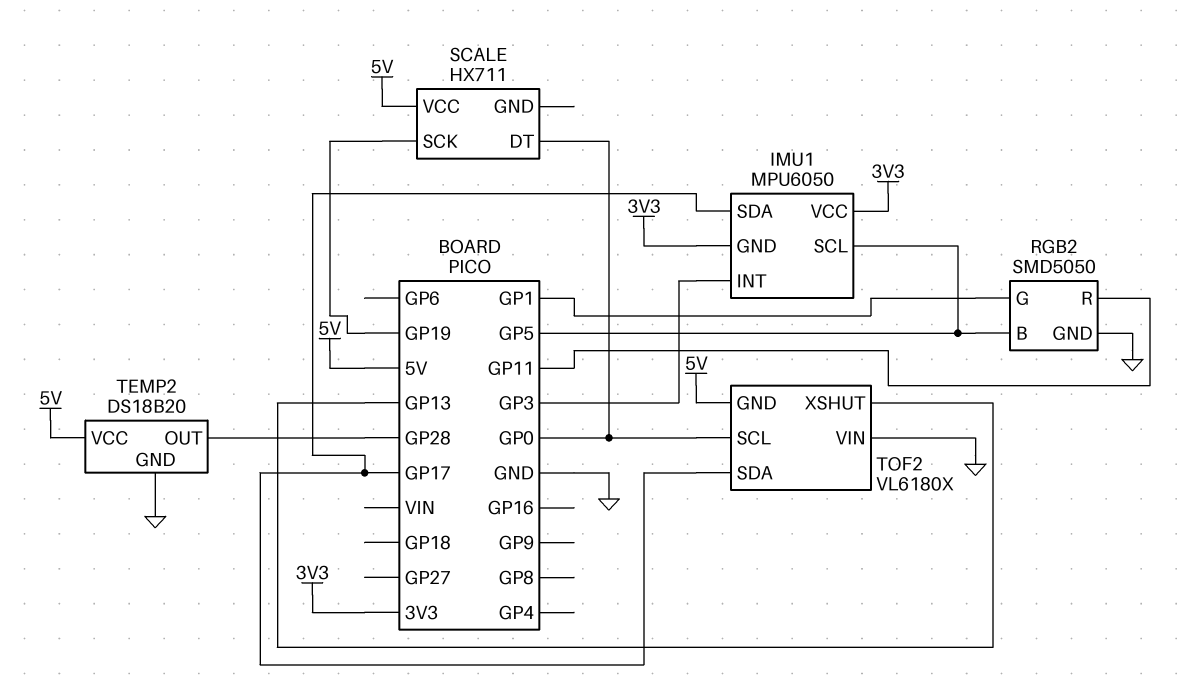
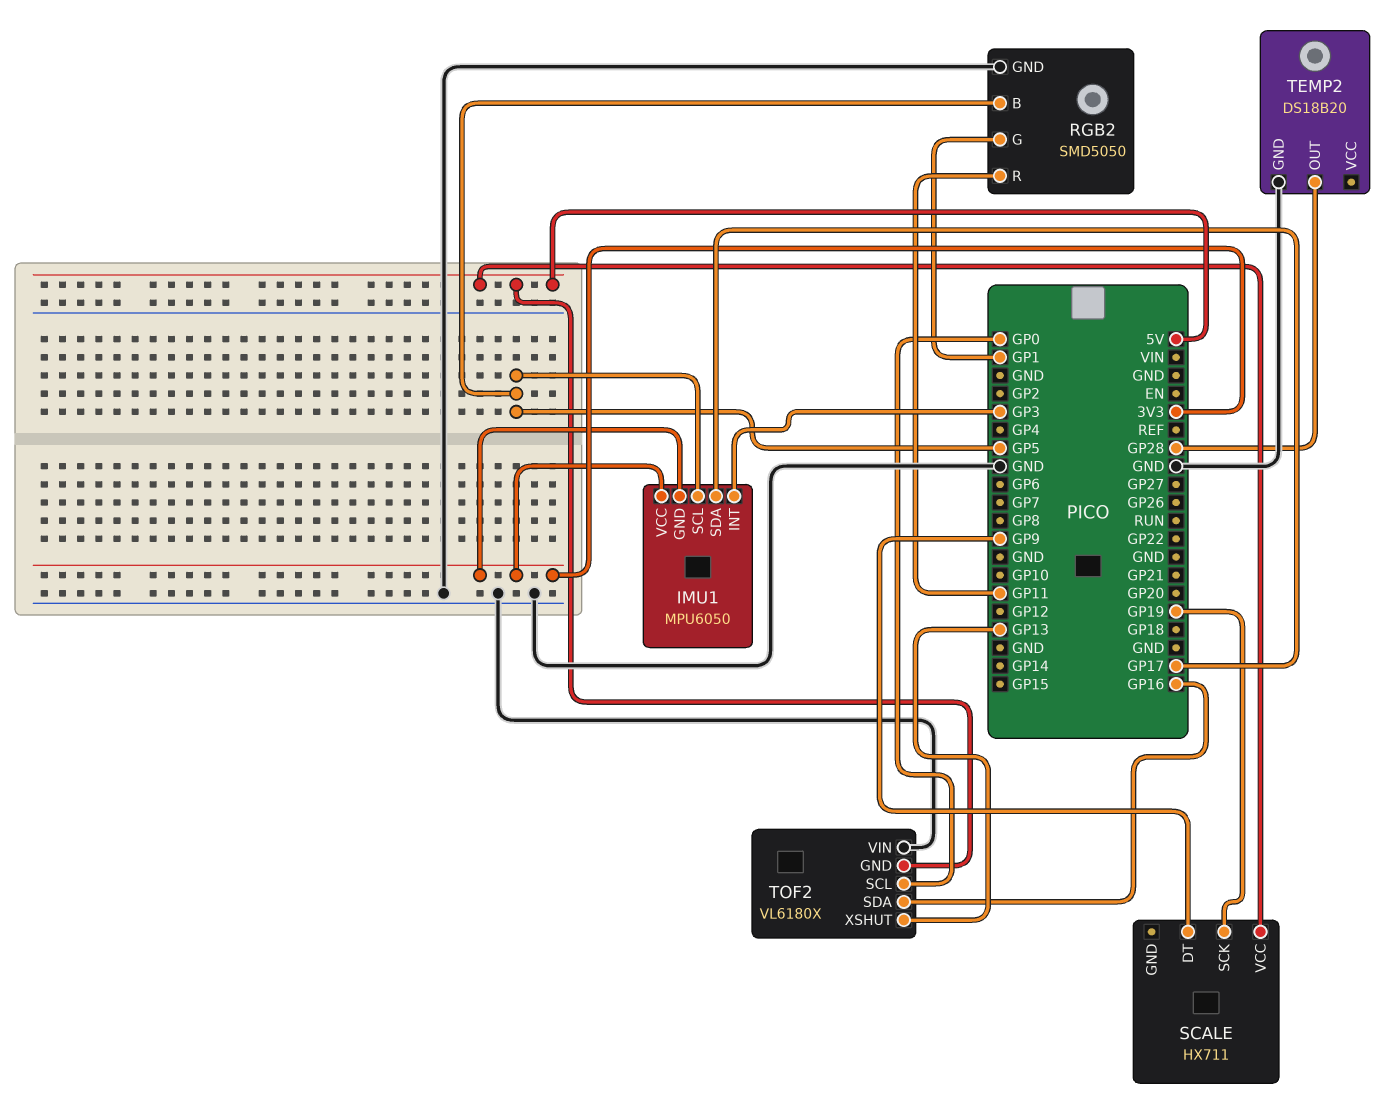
SCALE pin DT: GP0 -> GP9
TEMP2 pin VCC: 5V -> none
TOF2 pin SDA: GP17 -> GP16

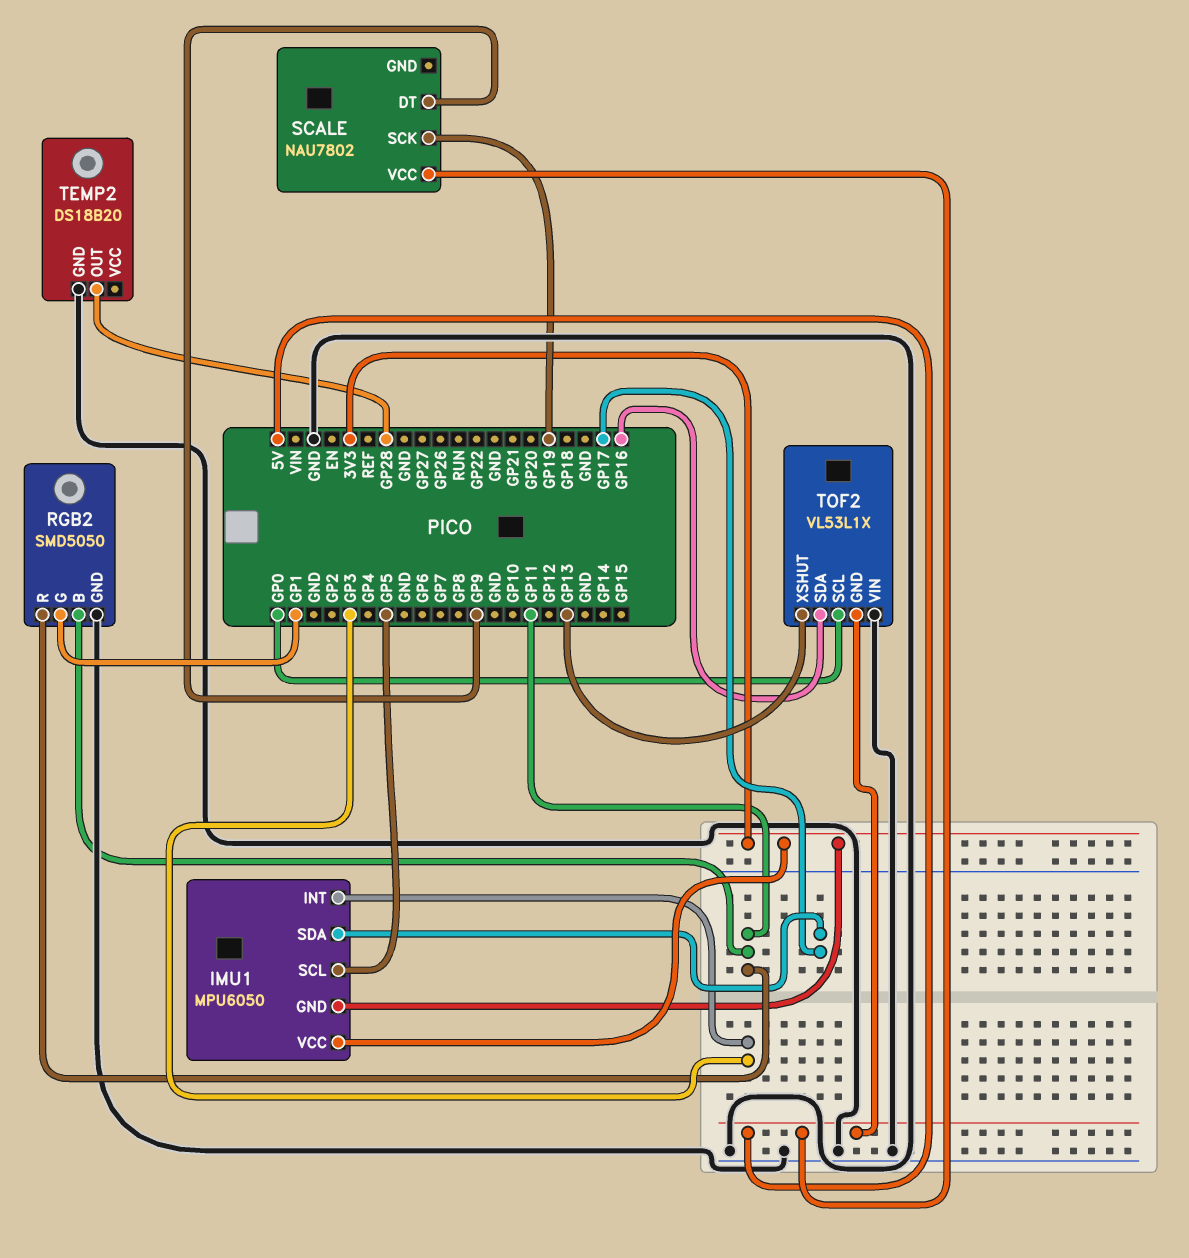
RGB2 pin B: GP5 -> GP11
SCALE: HX711 -> NAU7802
TOF2: VL6180X -> VL53L1X

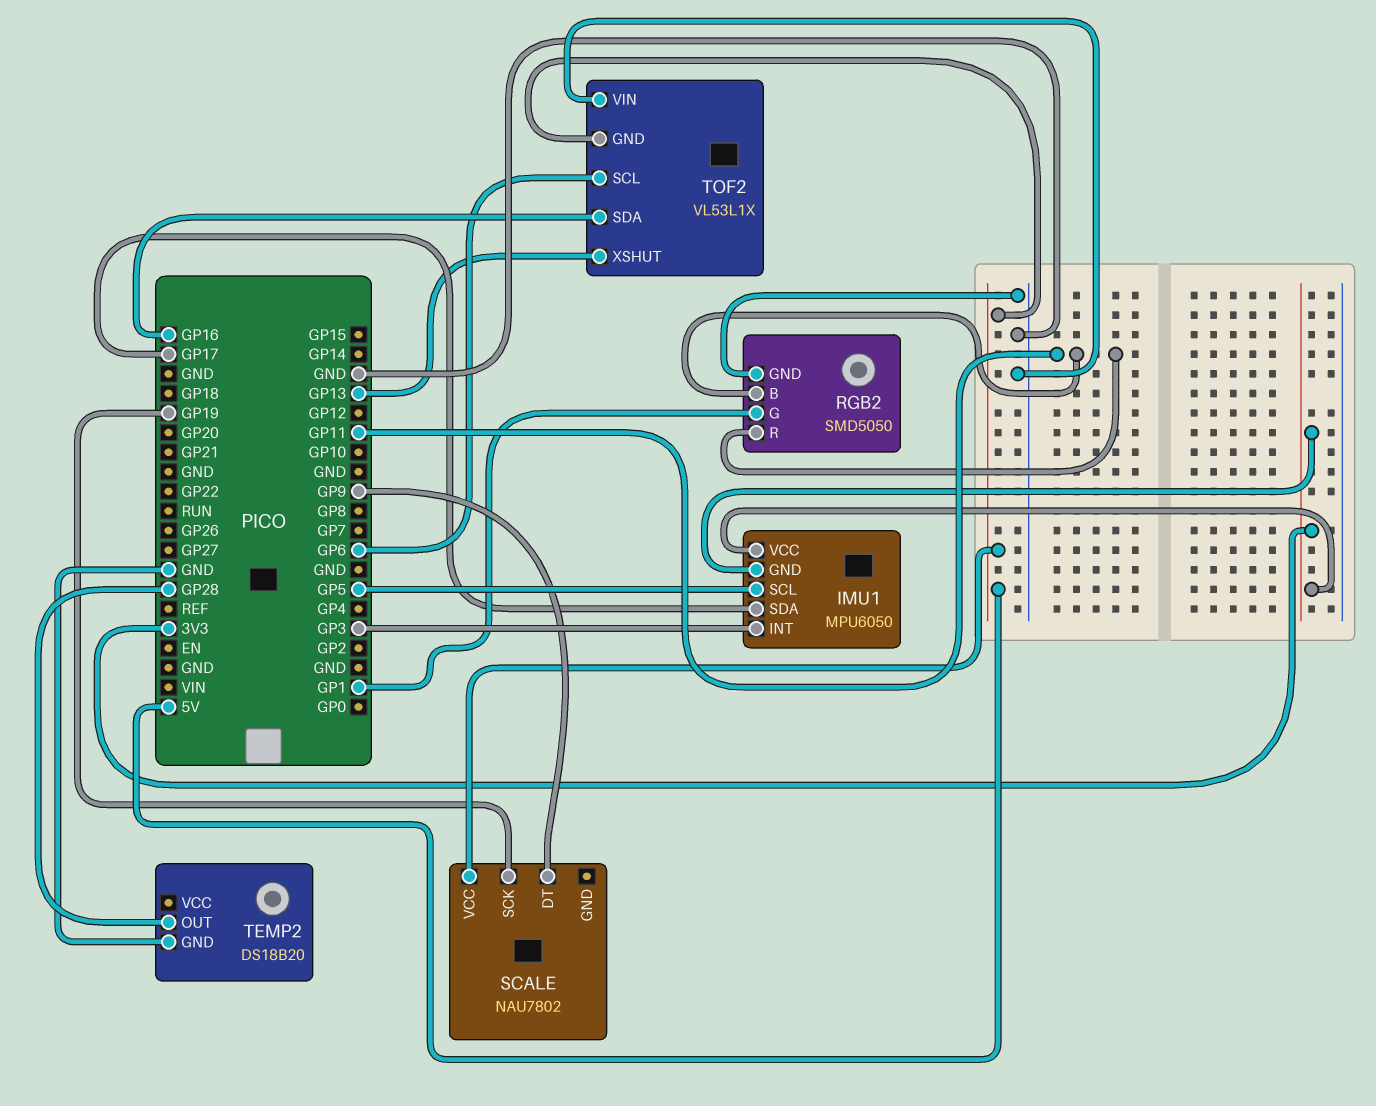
TOF2 pin SCL: GP0 -> GP6

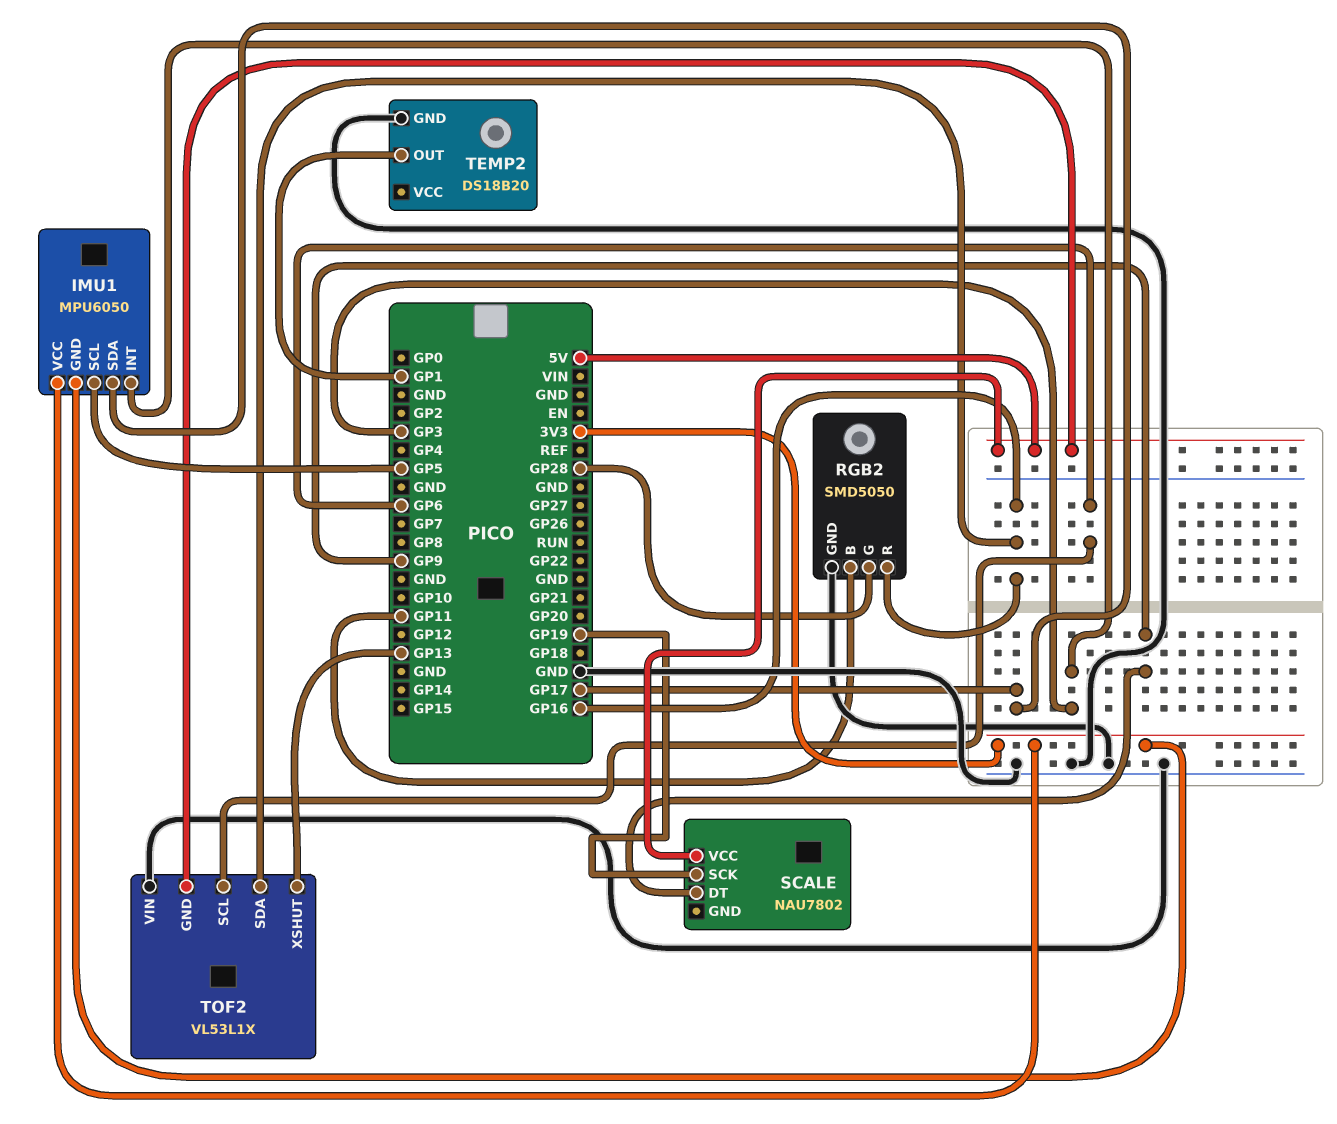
RGB2 pin G: GP1 -> GP28
RGB2 pin R: GP11 -> GP16
TEMP2 pin OUT: GP28 -> GP1

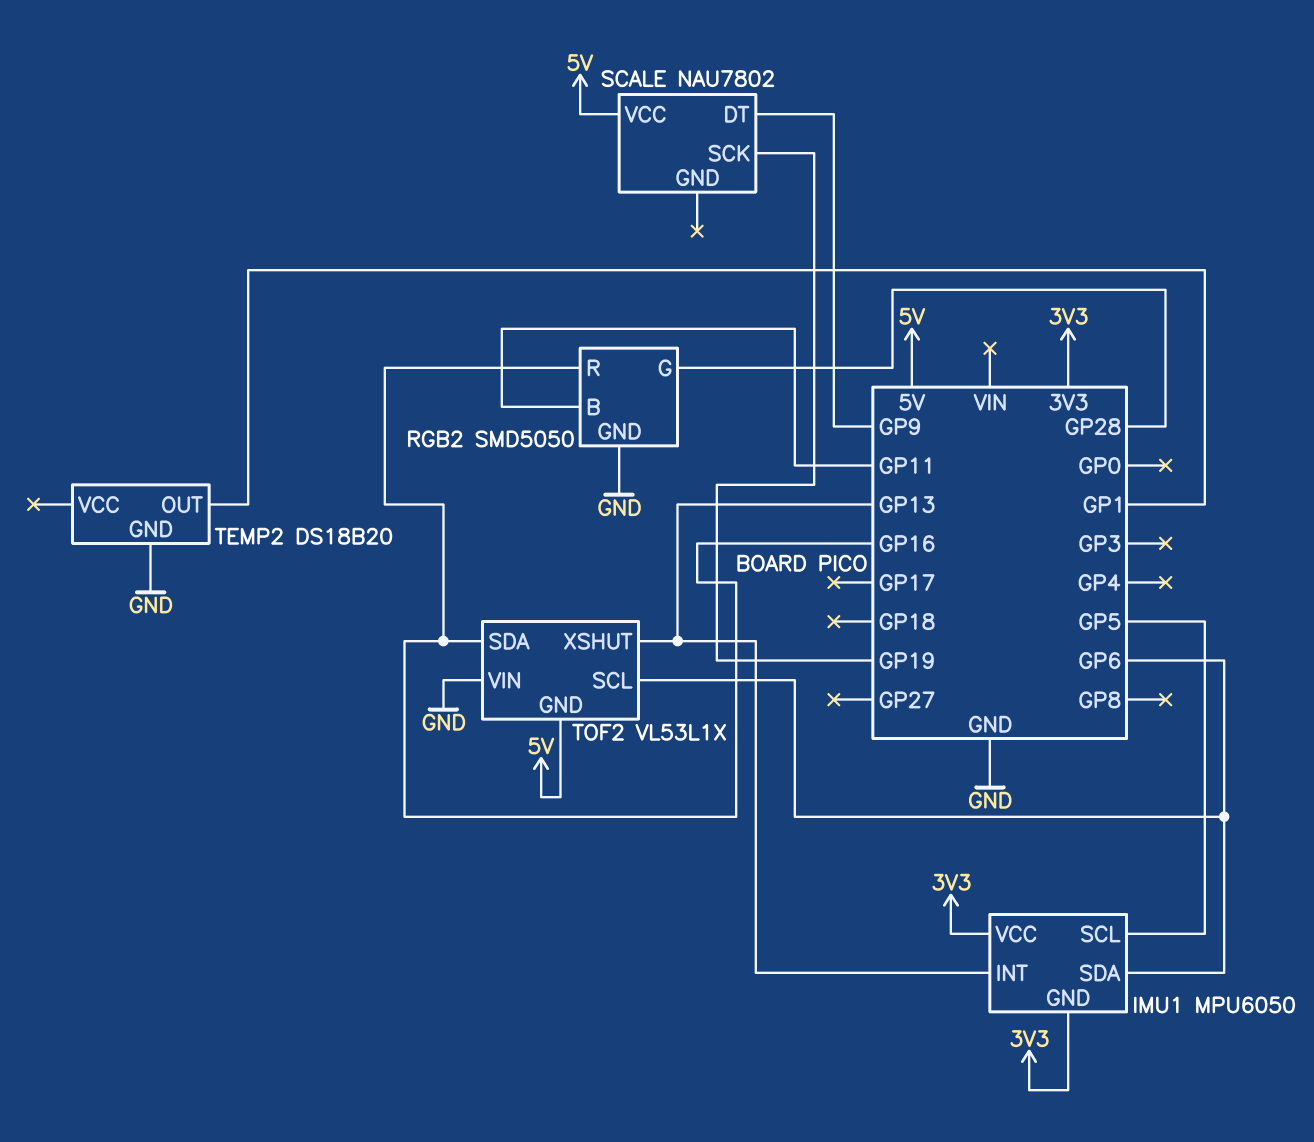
IMU1 pin INT: GP3 -> GP13
IMU1 pin SDA: GP17 -> GP6

